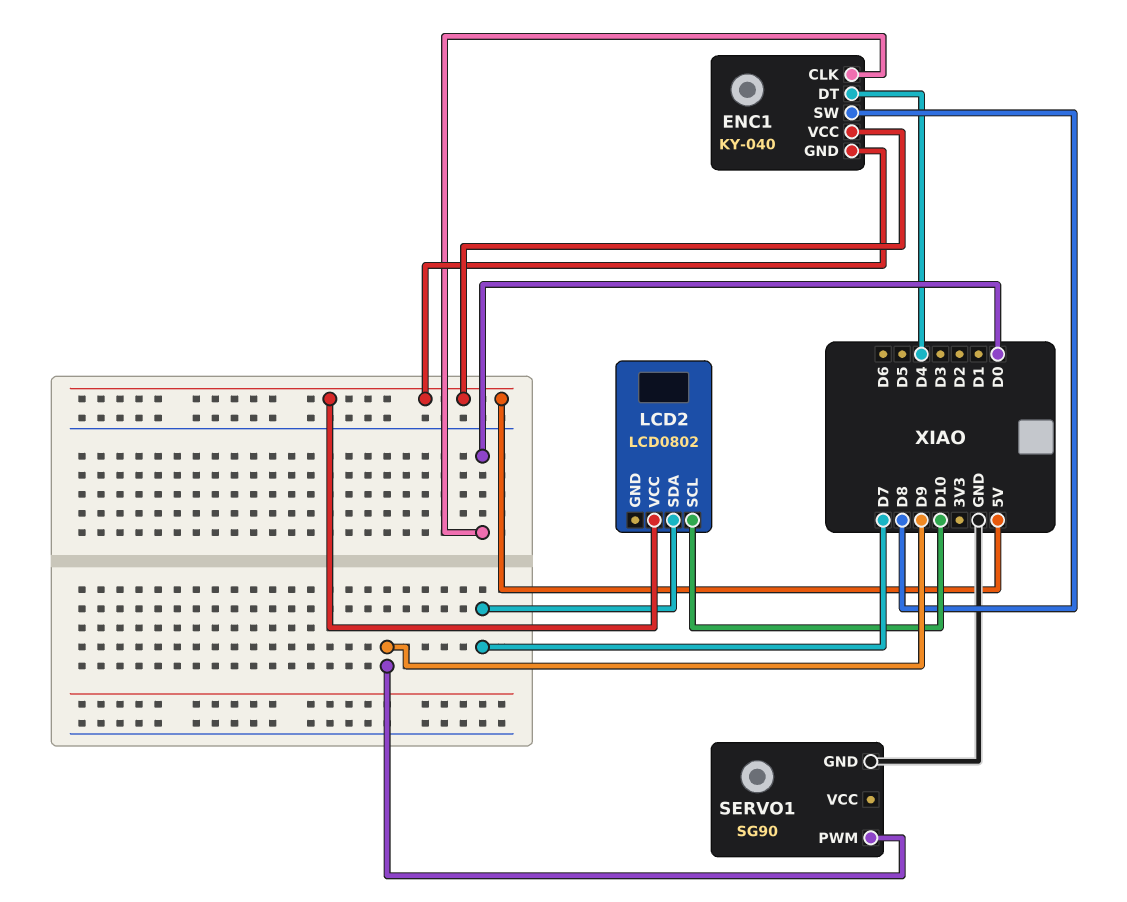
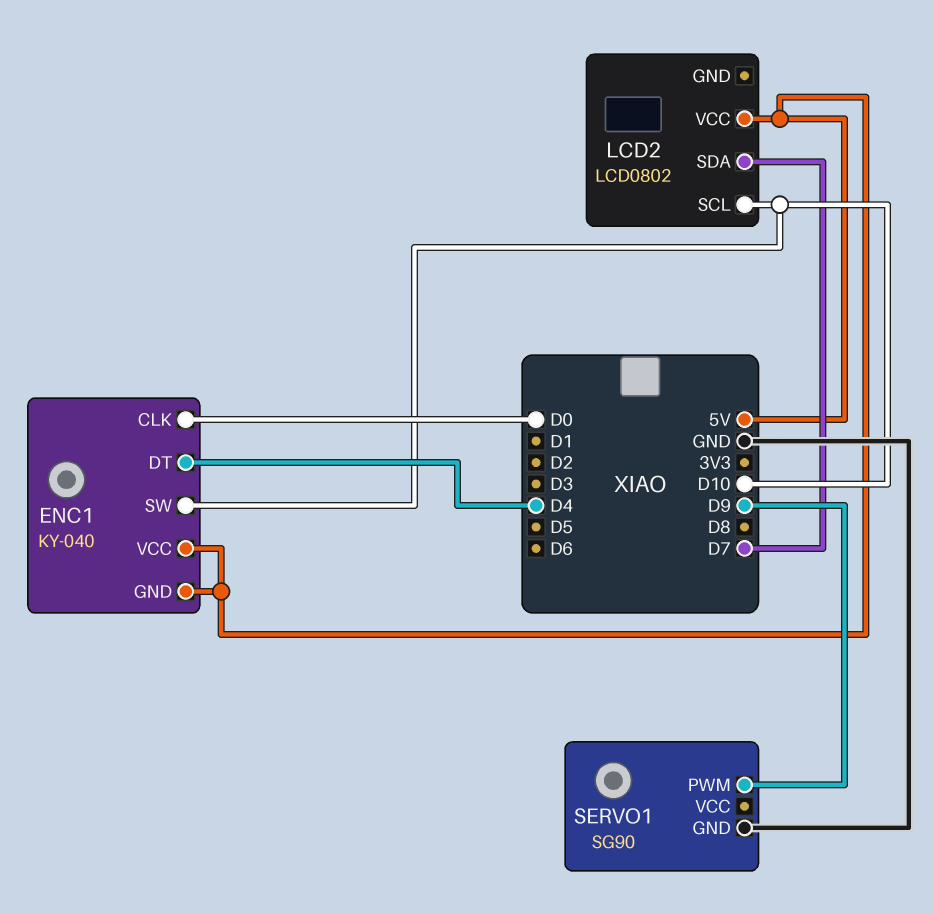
ENC1 pin SW: D8 -> D10

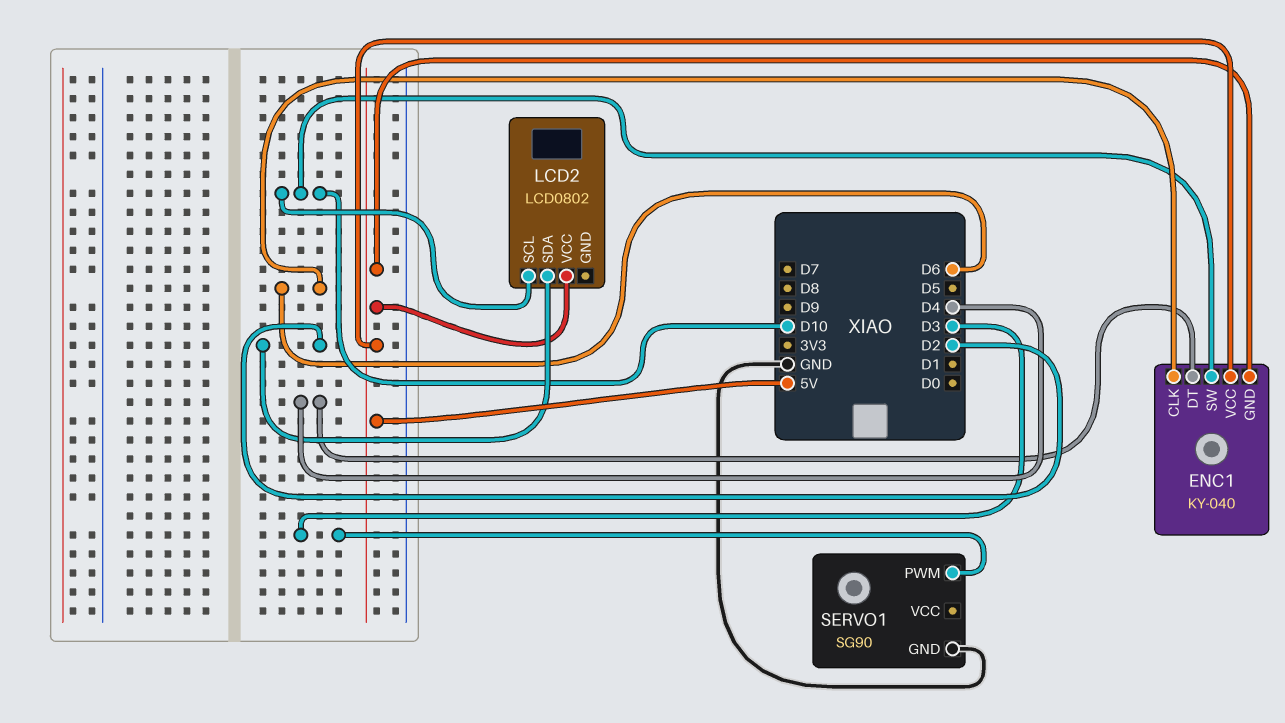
ENC1 pin CLK: D0 -> D6
LCD2 pin SDA: D7 -> D2
SERVO1 pin PWM: D9 -> D3

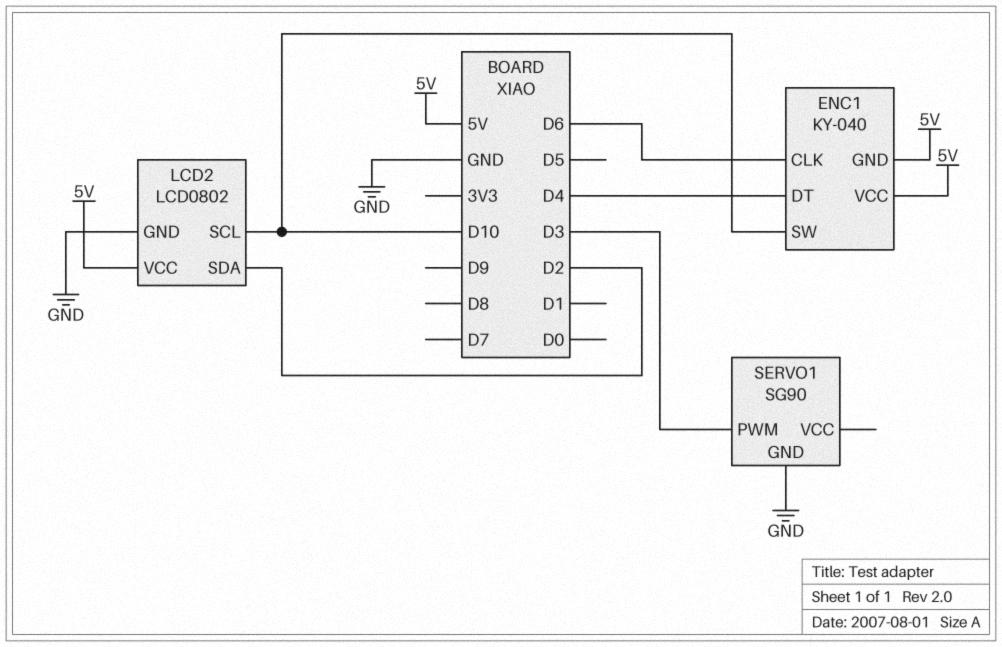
LCD2 pin GND: none -> GND

